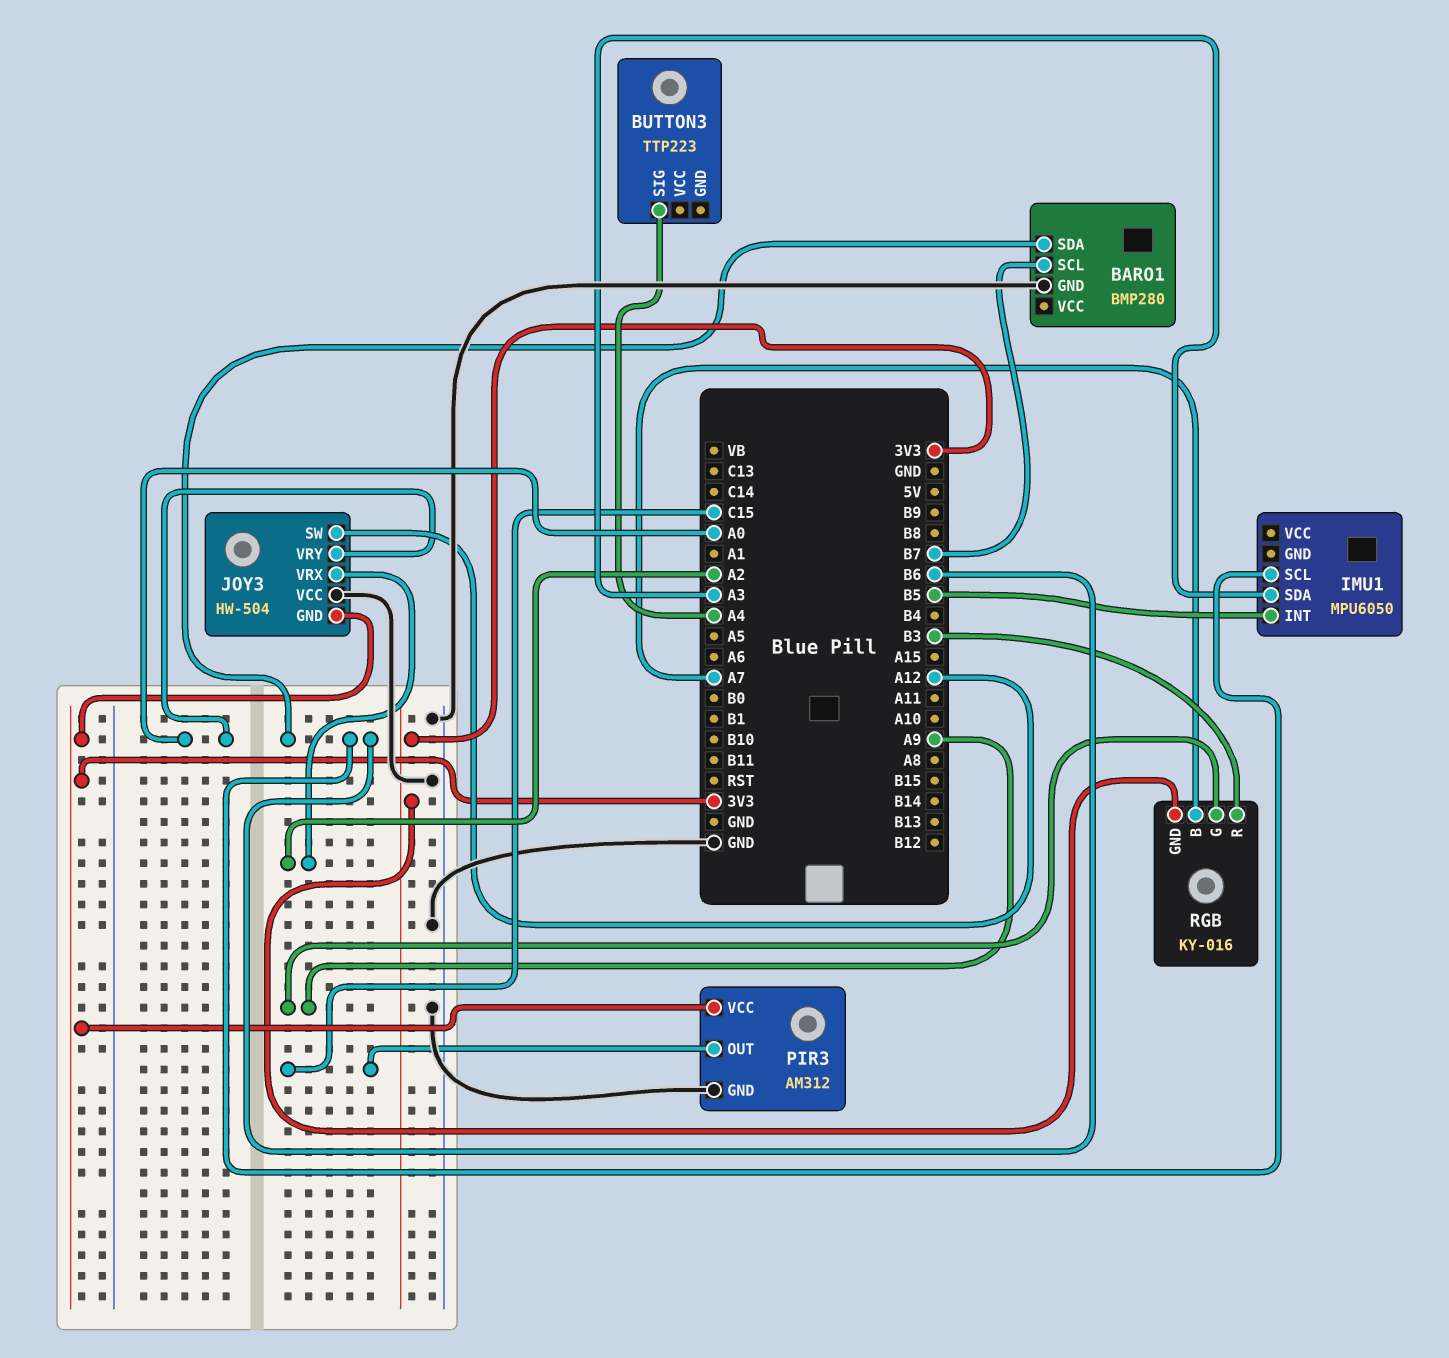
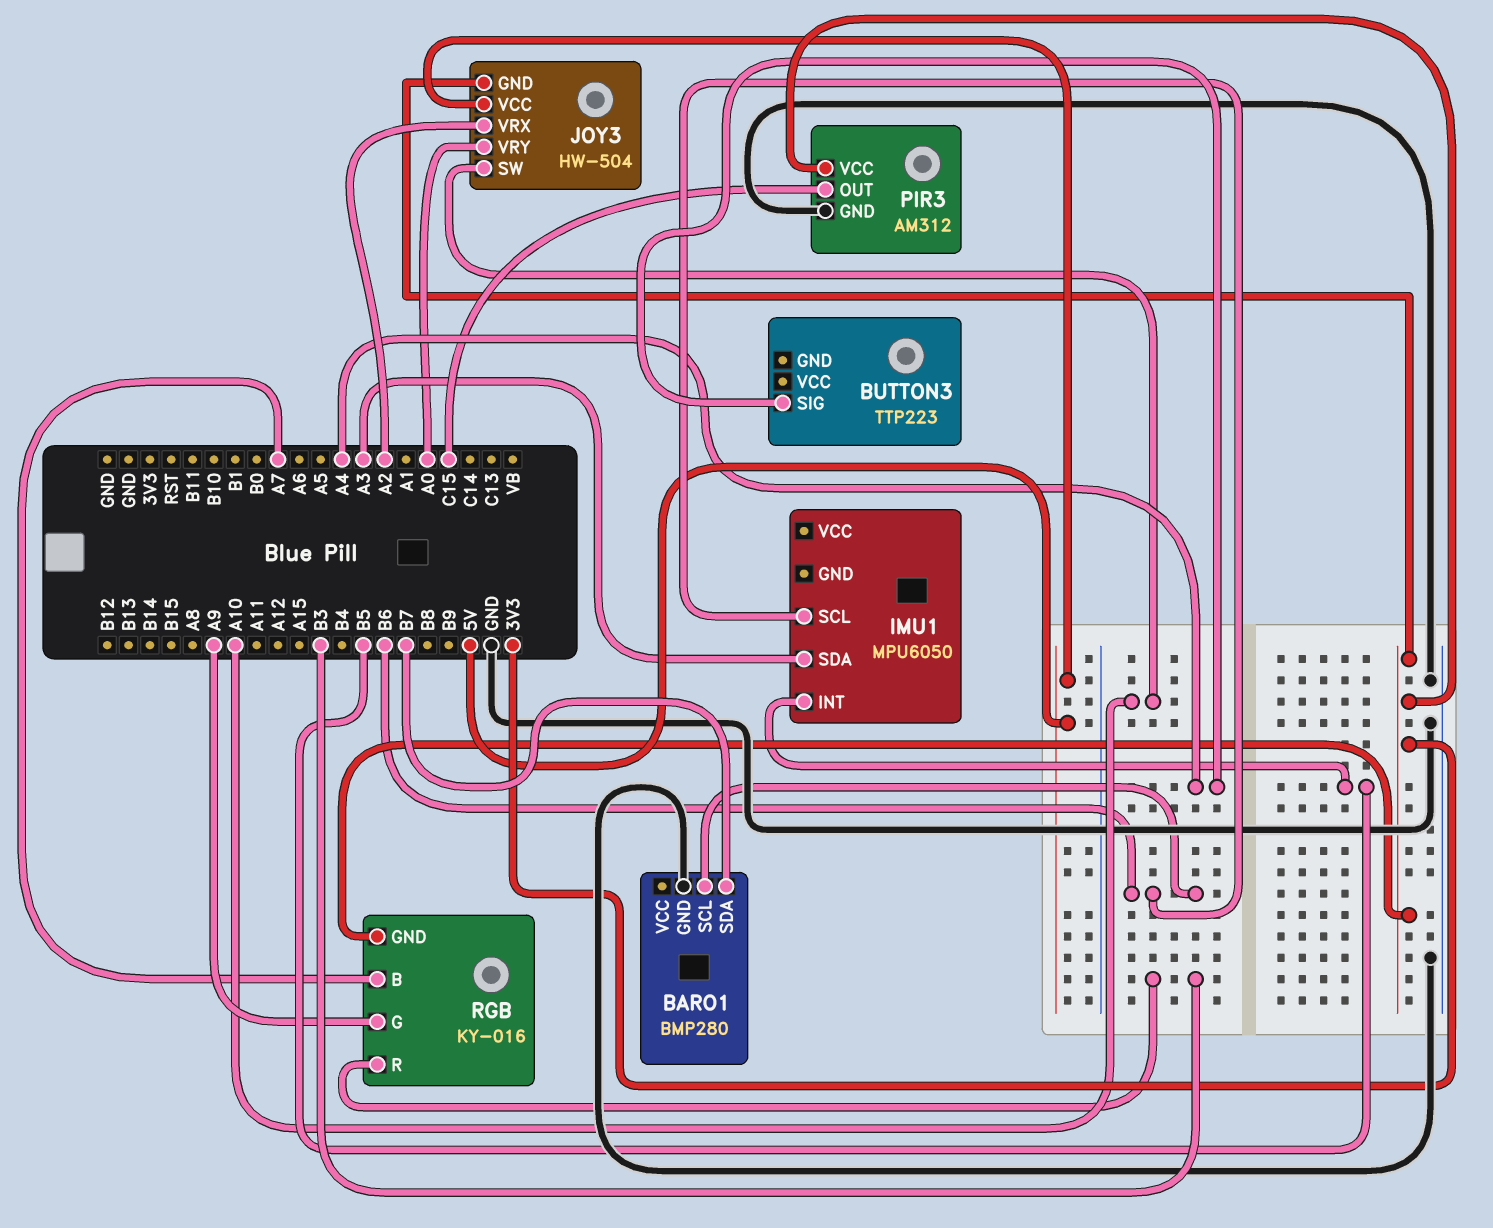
BARO1 pin SCL: B7 -> B6
BARO1 pin SDA: B6 -> B7
JOY3 pin SW: A12 -> A10
JOY3 pin VCC: GND -> 5V

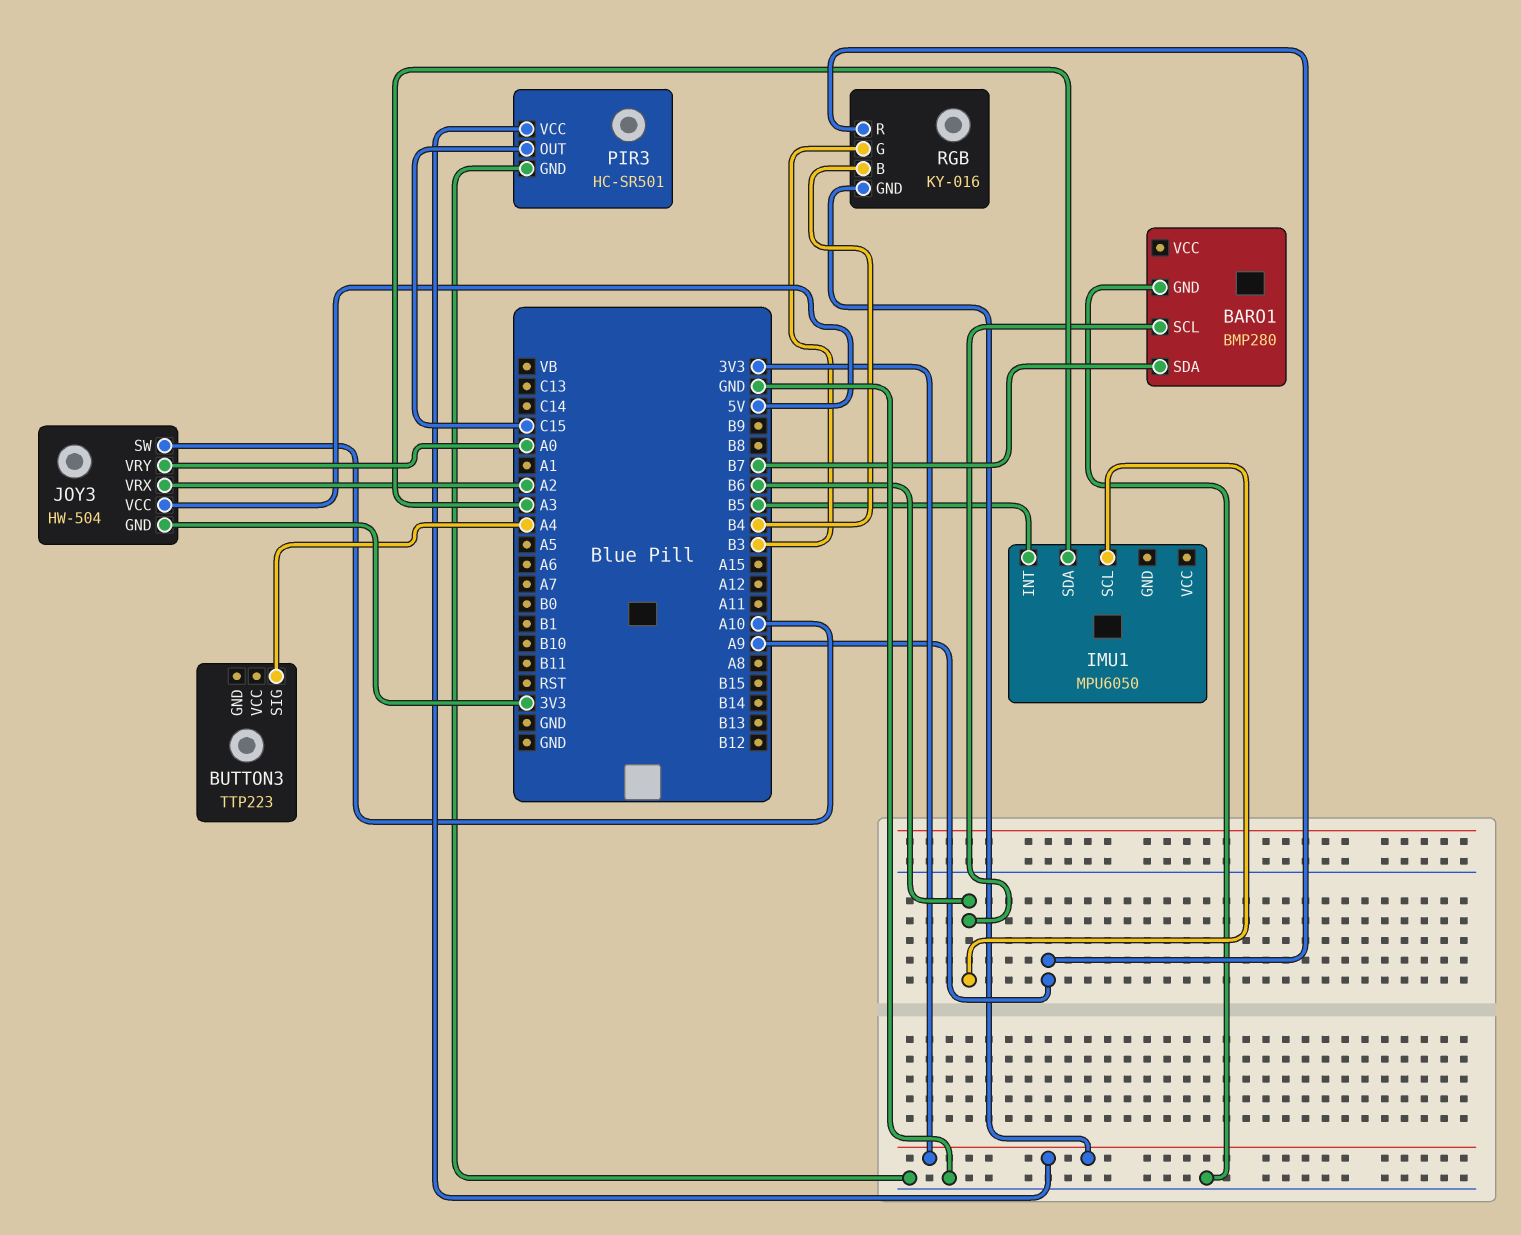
PIR3: AM312 -> HC-SR501
RGB pin B: A7 -> B4
RGB pin G: A9 -> B3
RGB pin R: B3 -> A9

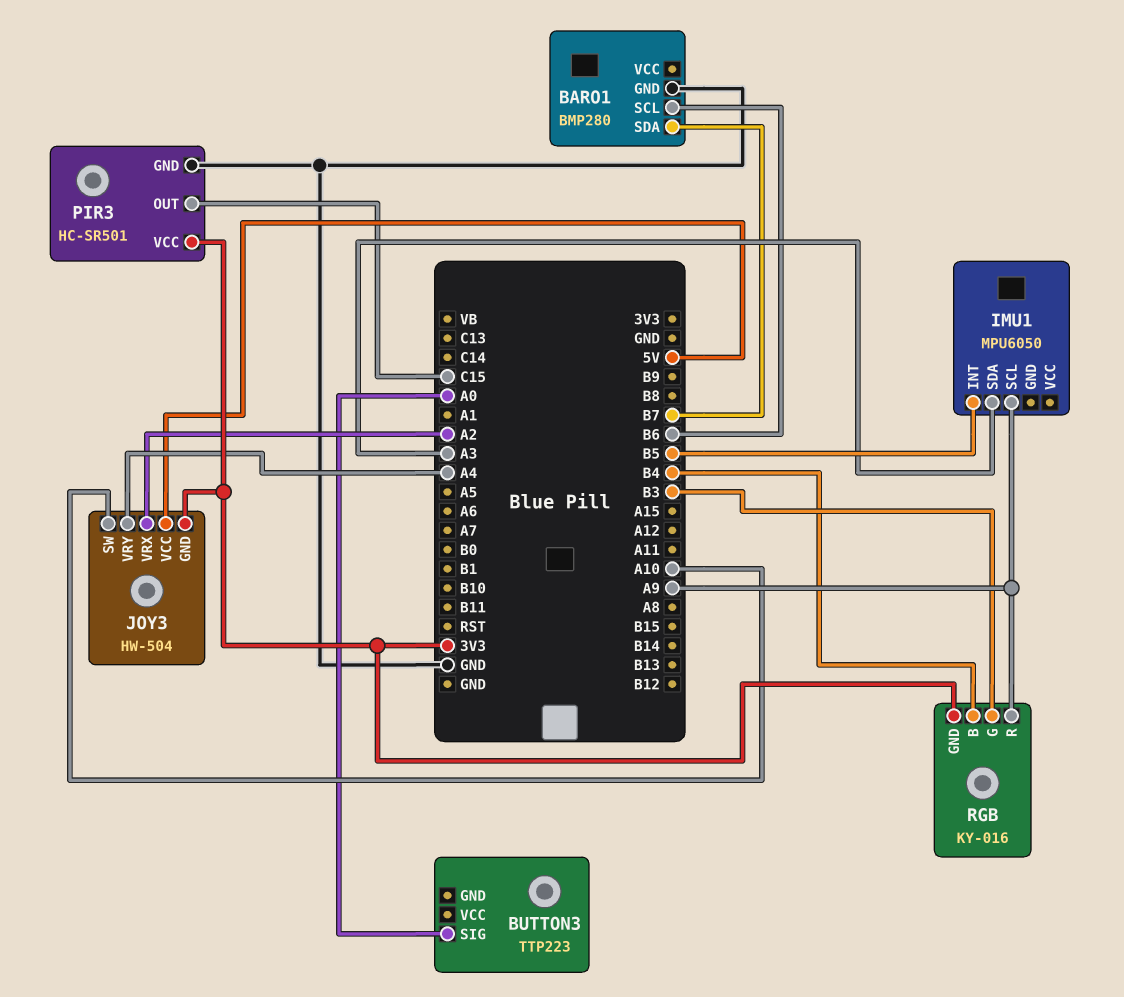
BUTTON3 pin SIG: A4 -> A0
IMU1 pin SCL: B6 -> A9
JOY3 pin VRY: A0 -> A4

